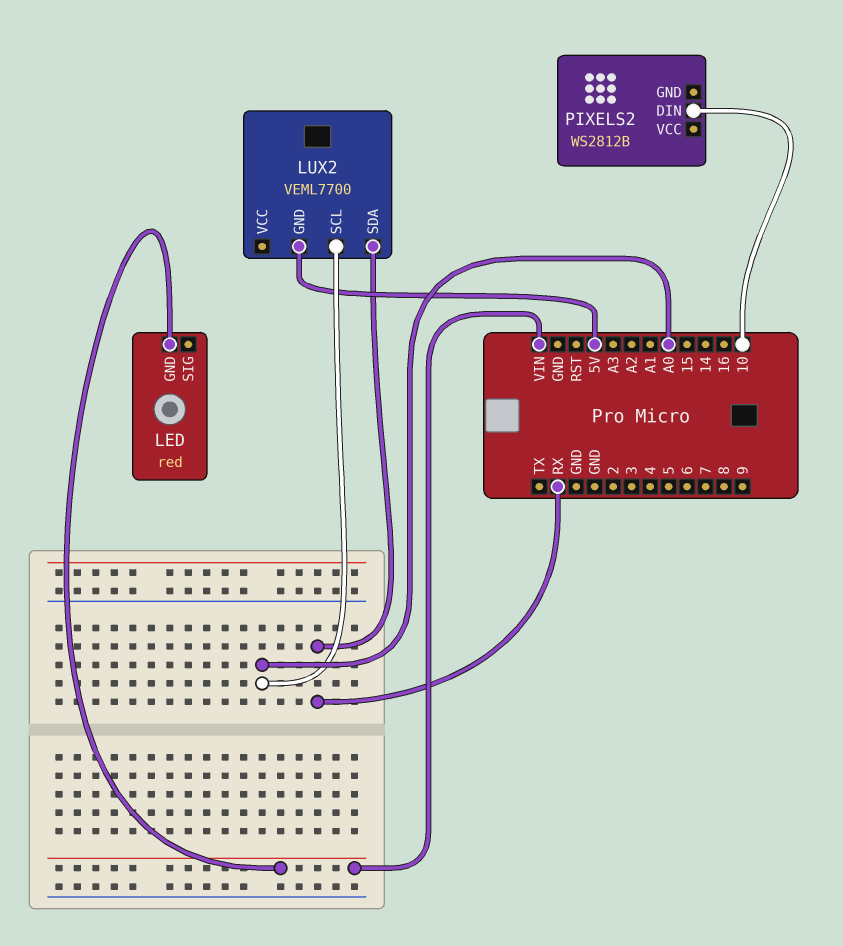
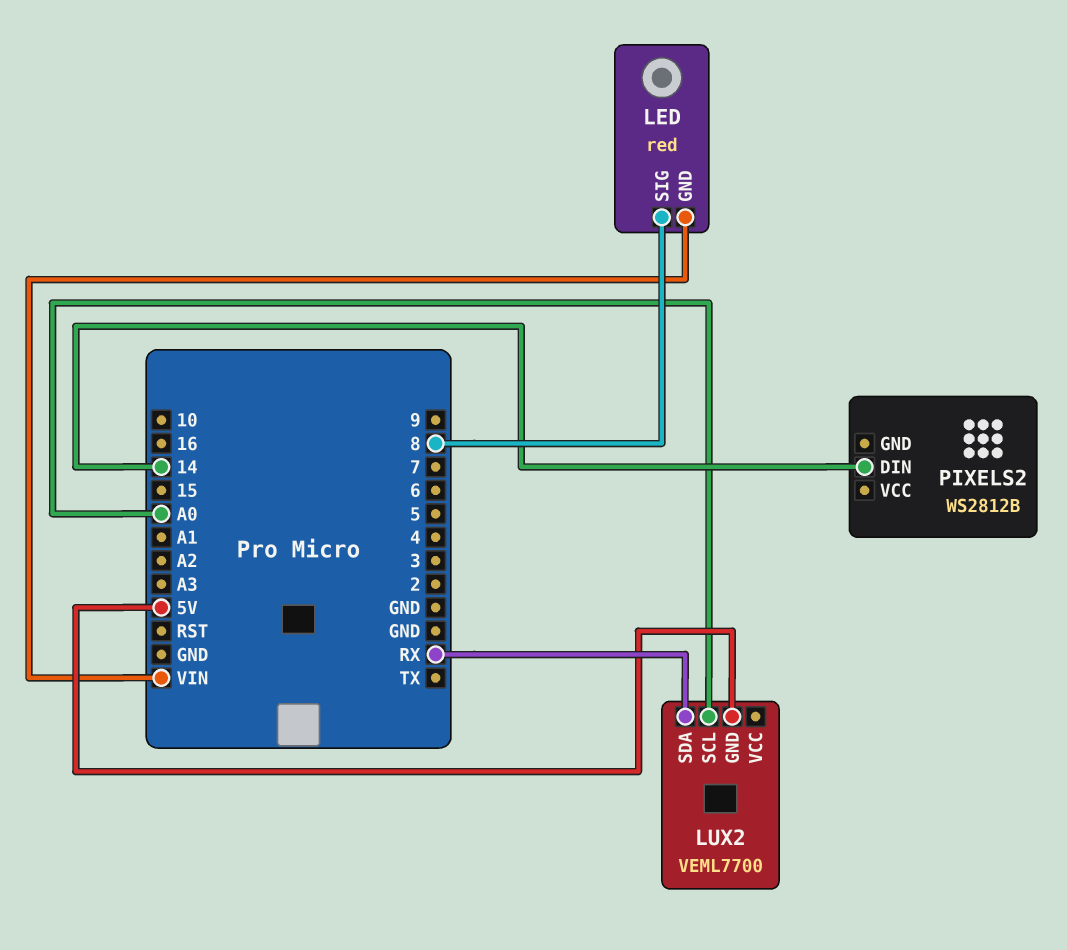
LED pin SIG: none -> 8
PIXELS2 pin DIN: 10 -> 14

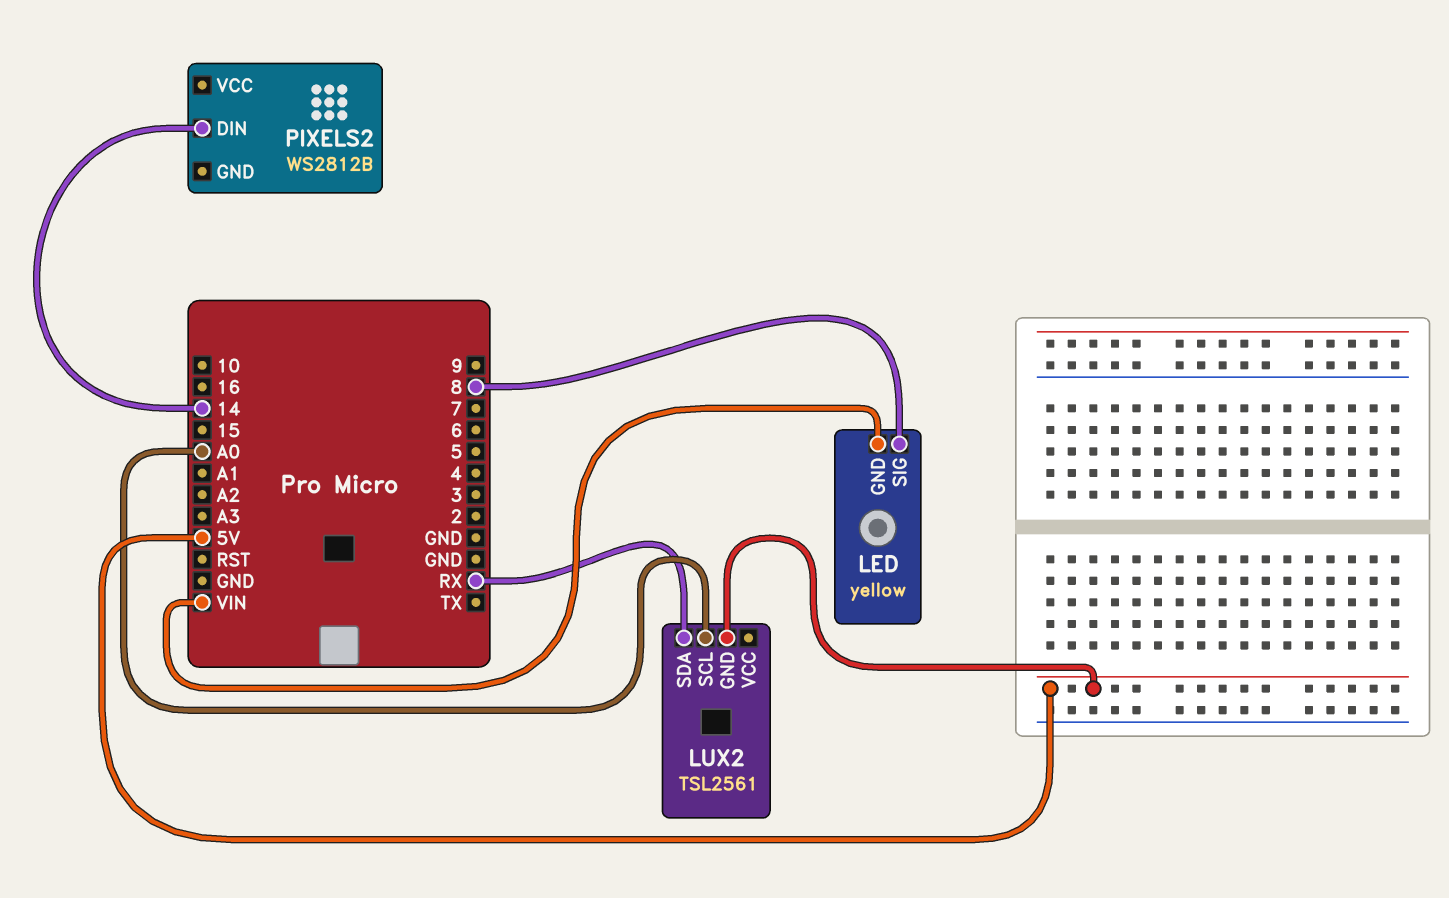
LED: red -> yellow
LUX2: VEML7700 -> TSL2561

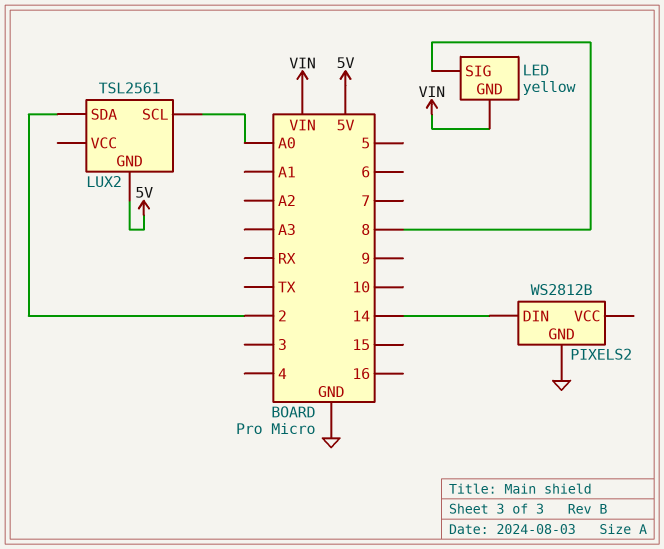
LUX2 pin SDA: RX -> 2
PIXELS2 pin GND: none -> GND

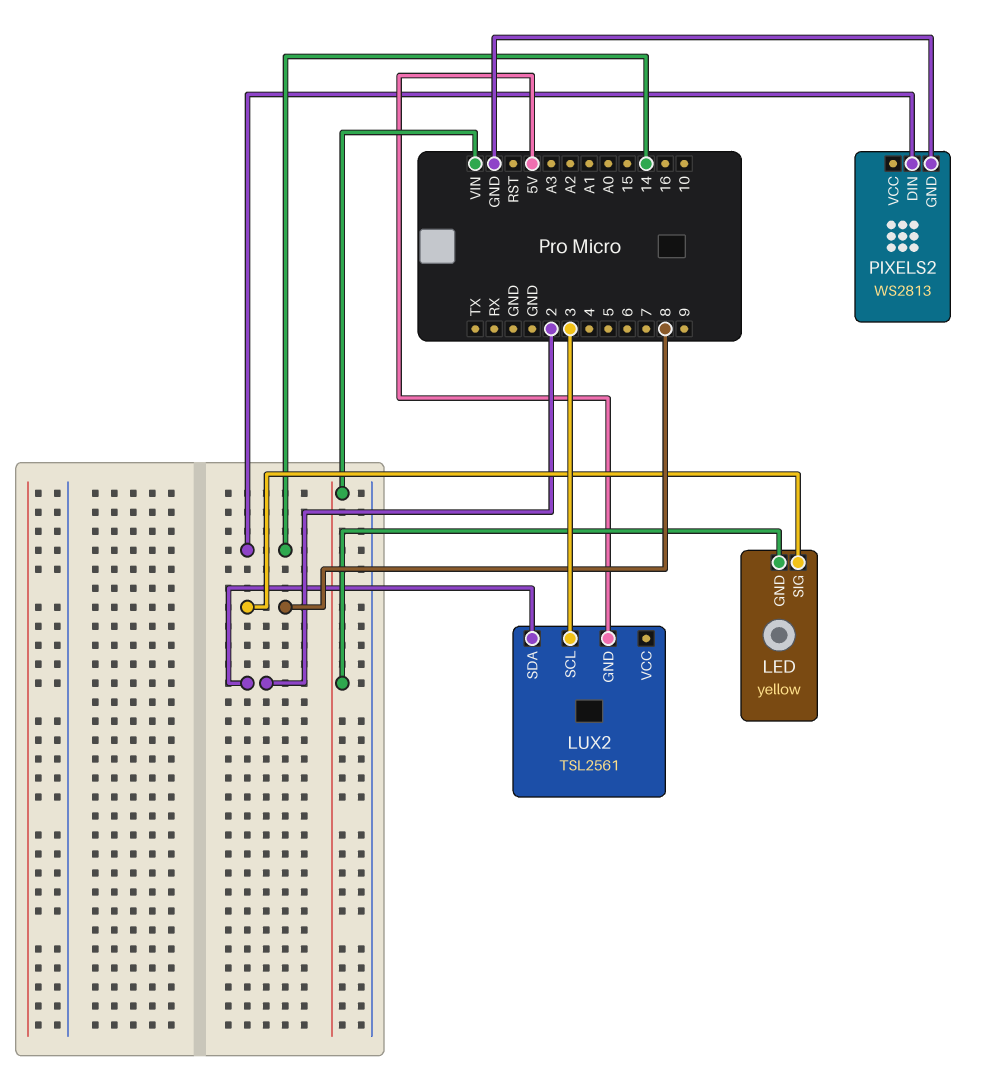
LUX2 pin SCL: A0 -> 3
PIXELS2: WS2812B -> WS2813

